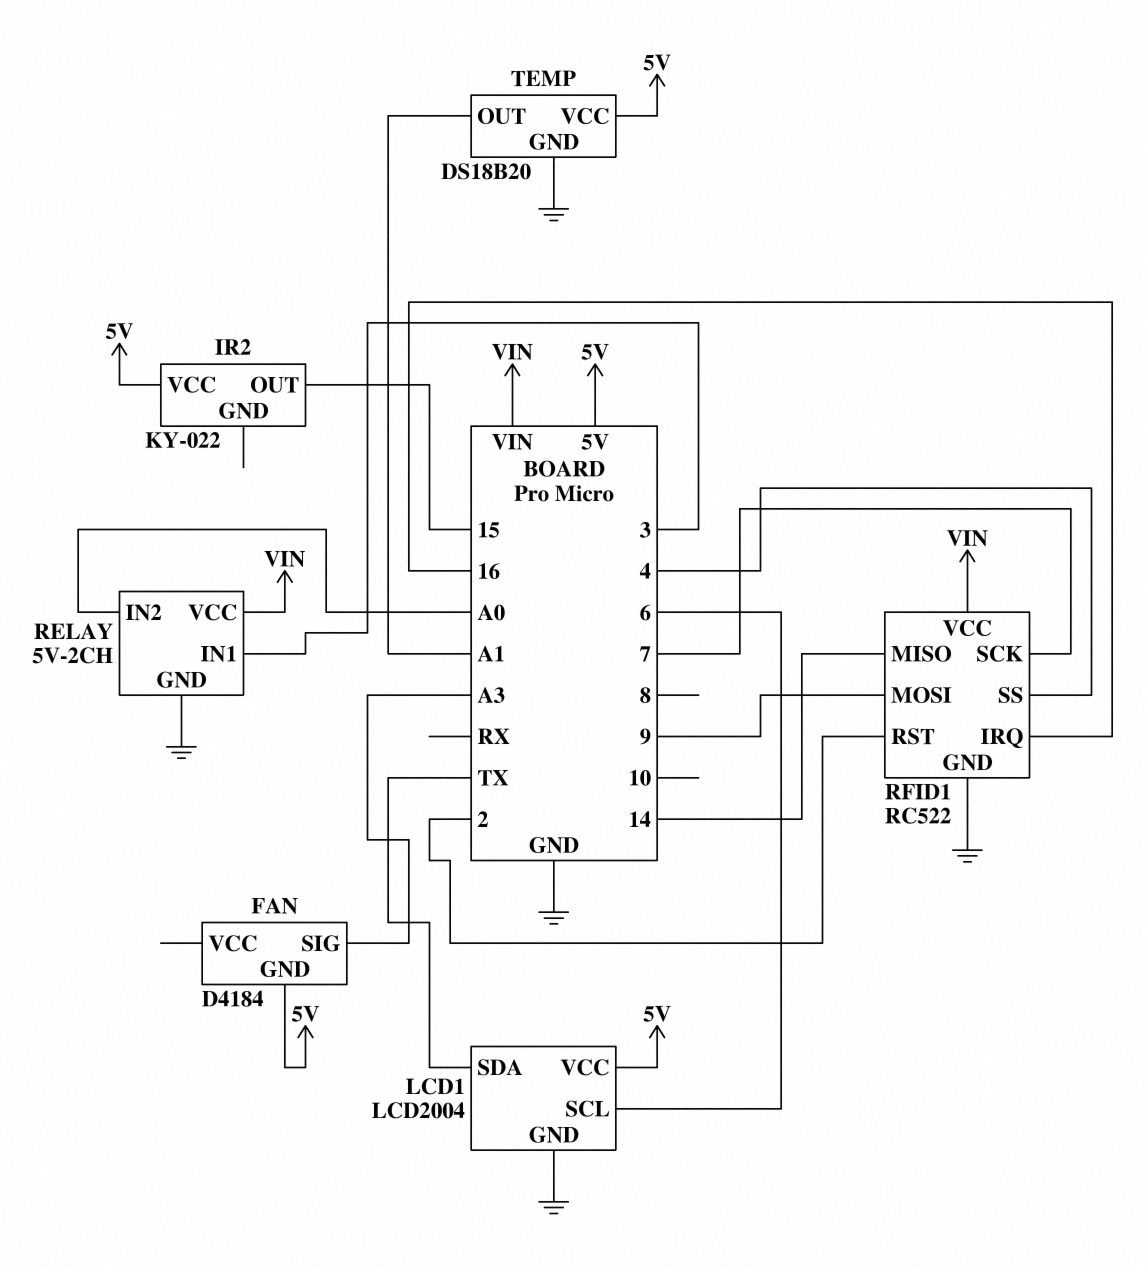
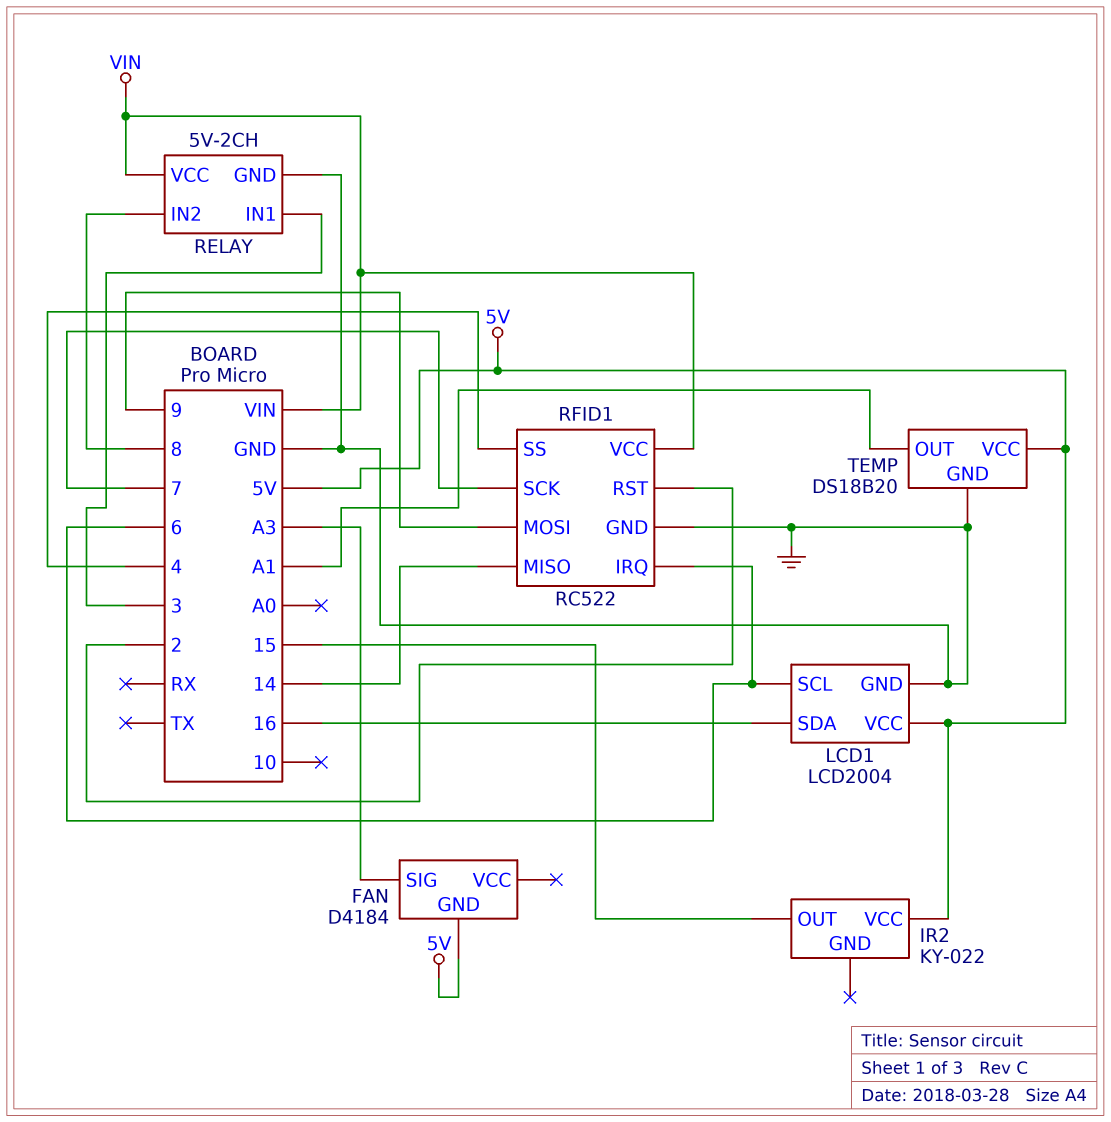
LCD1 pin SDA: TX -> 16
RELAY pin IN2: A0 -> 8
RFID1 pin IRQ: 16 -> 6

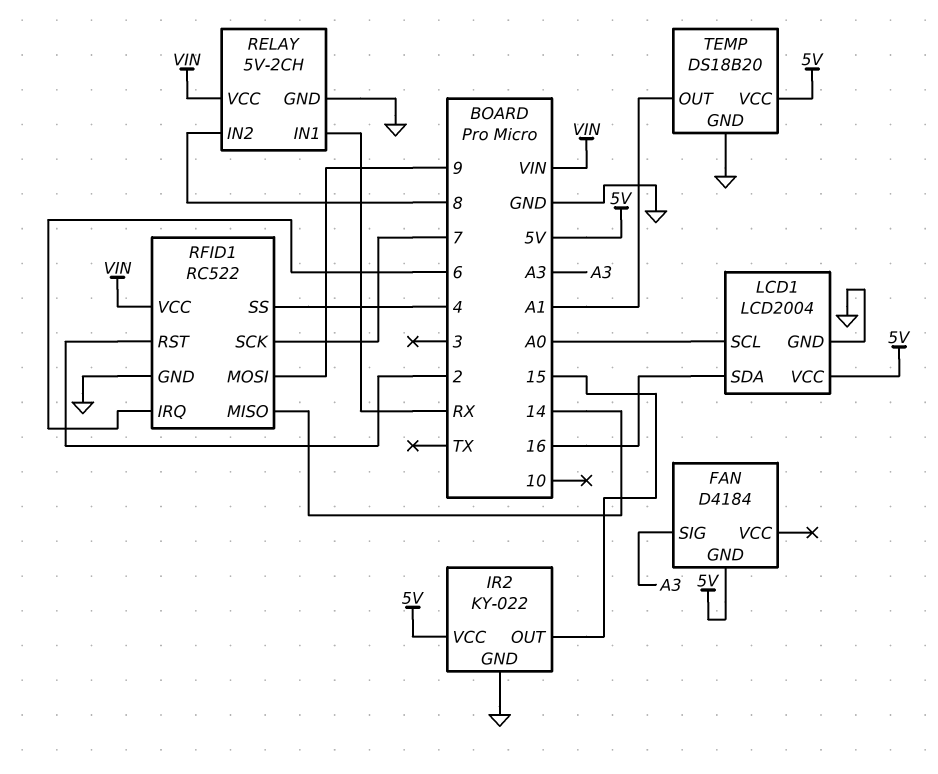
IR2 pin GND: none -> GND
LCD1 pin SCL: 6 -> A0
RELAY pin IN1: 3 -> RX

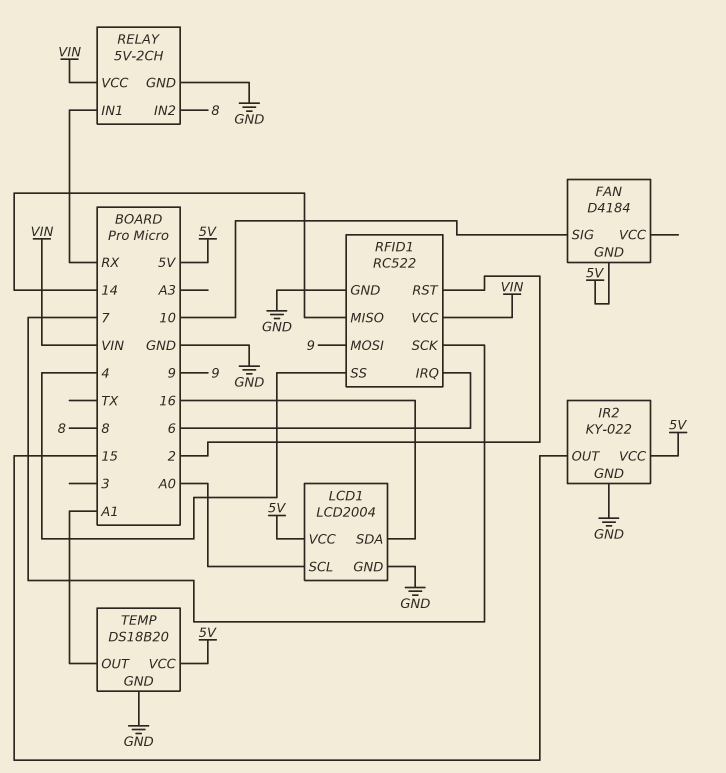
FAN pin SIG: A3 -> 10

